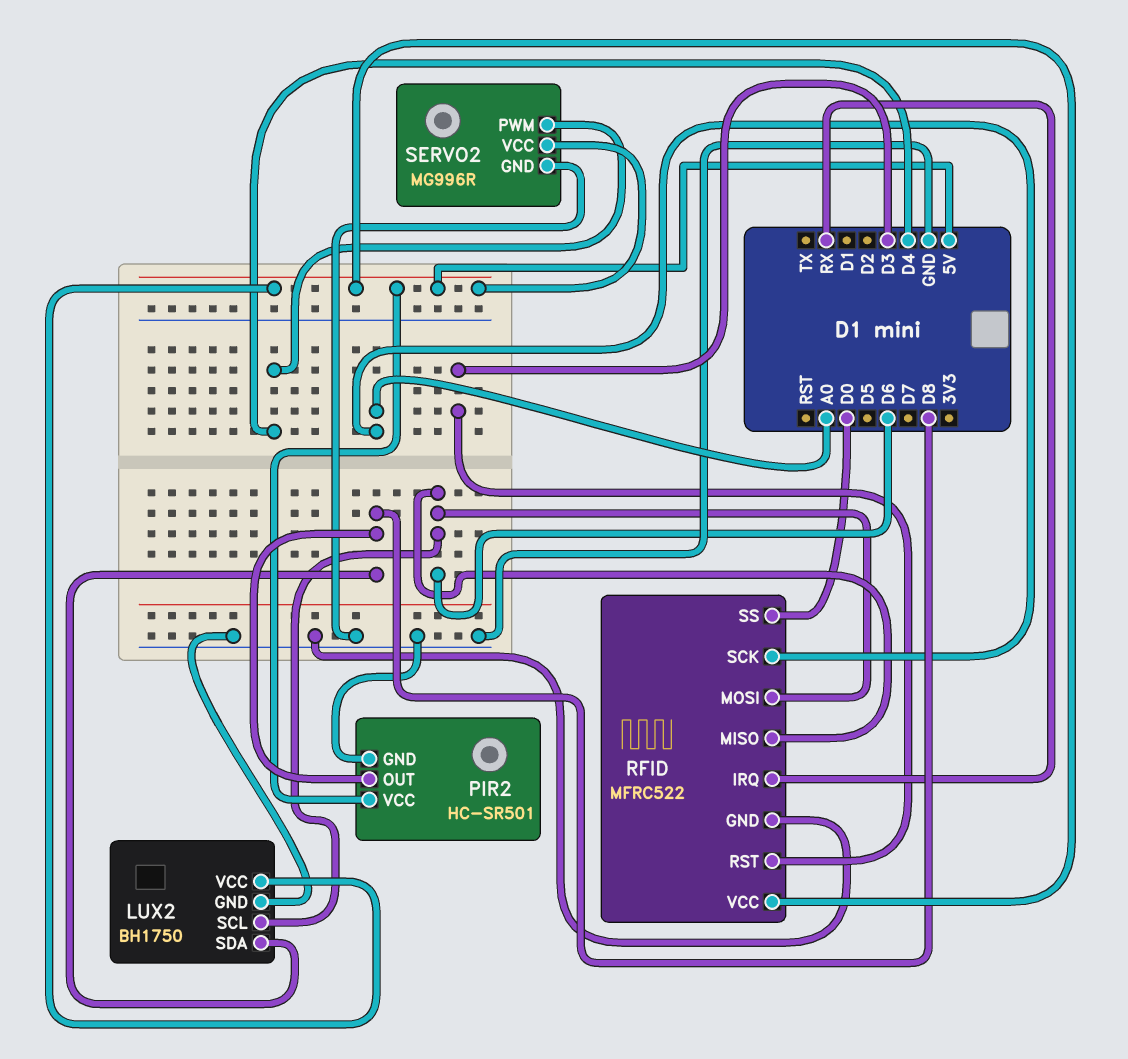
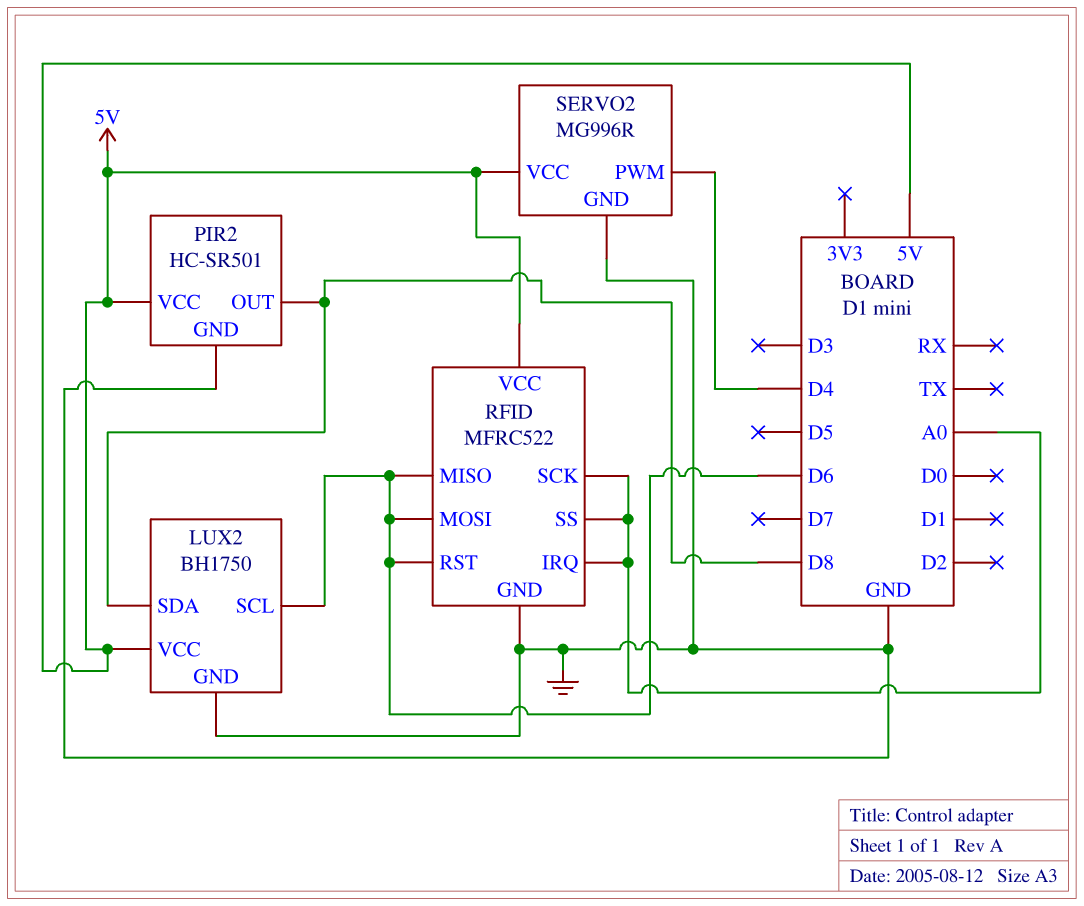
RFID pin IRQ: RX -> A0
RFID pin RST: D3 -> D6
RFID pin SS: D0 -> A0

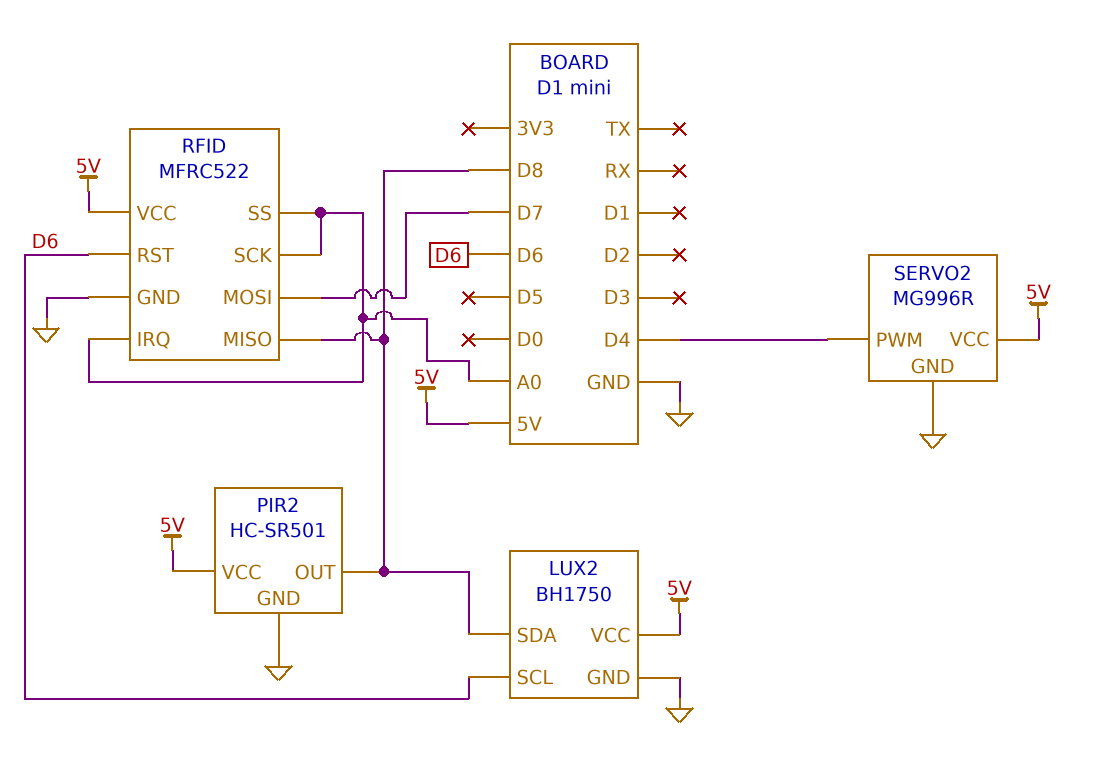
RFID pin MISO: D6 -> D8
RFID pin MOSI: D6 -> D7

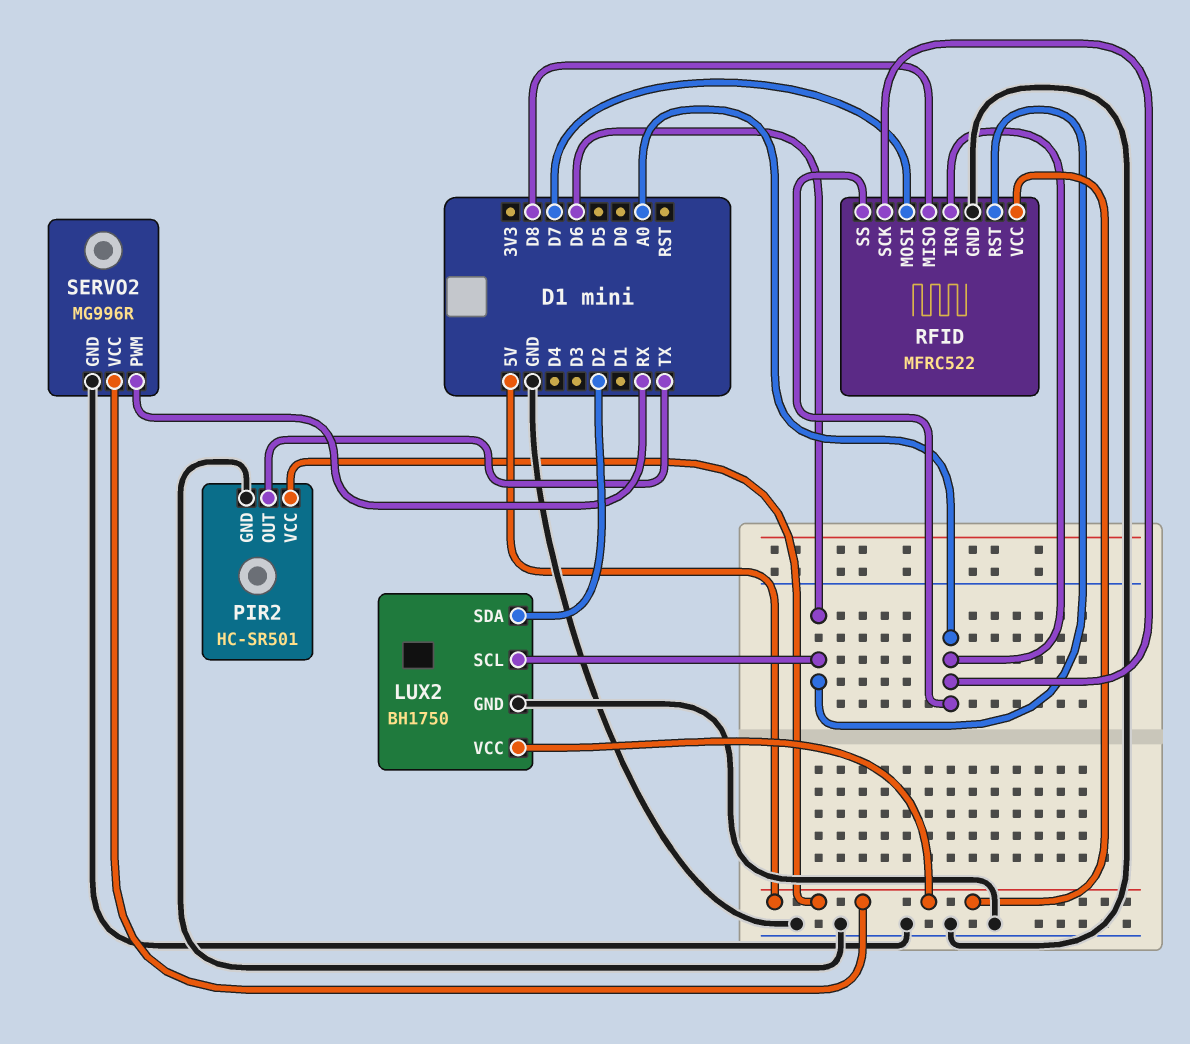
LUX2 pin SDA: D8 -> D2
PIR2 pin OUT: D8 -> TX
SERVO2 pin PWM: D4 -> RX

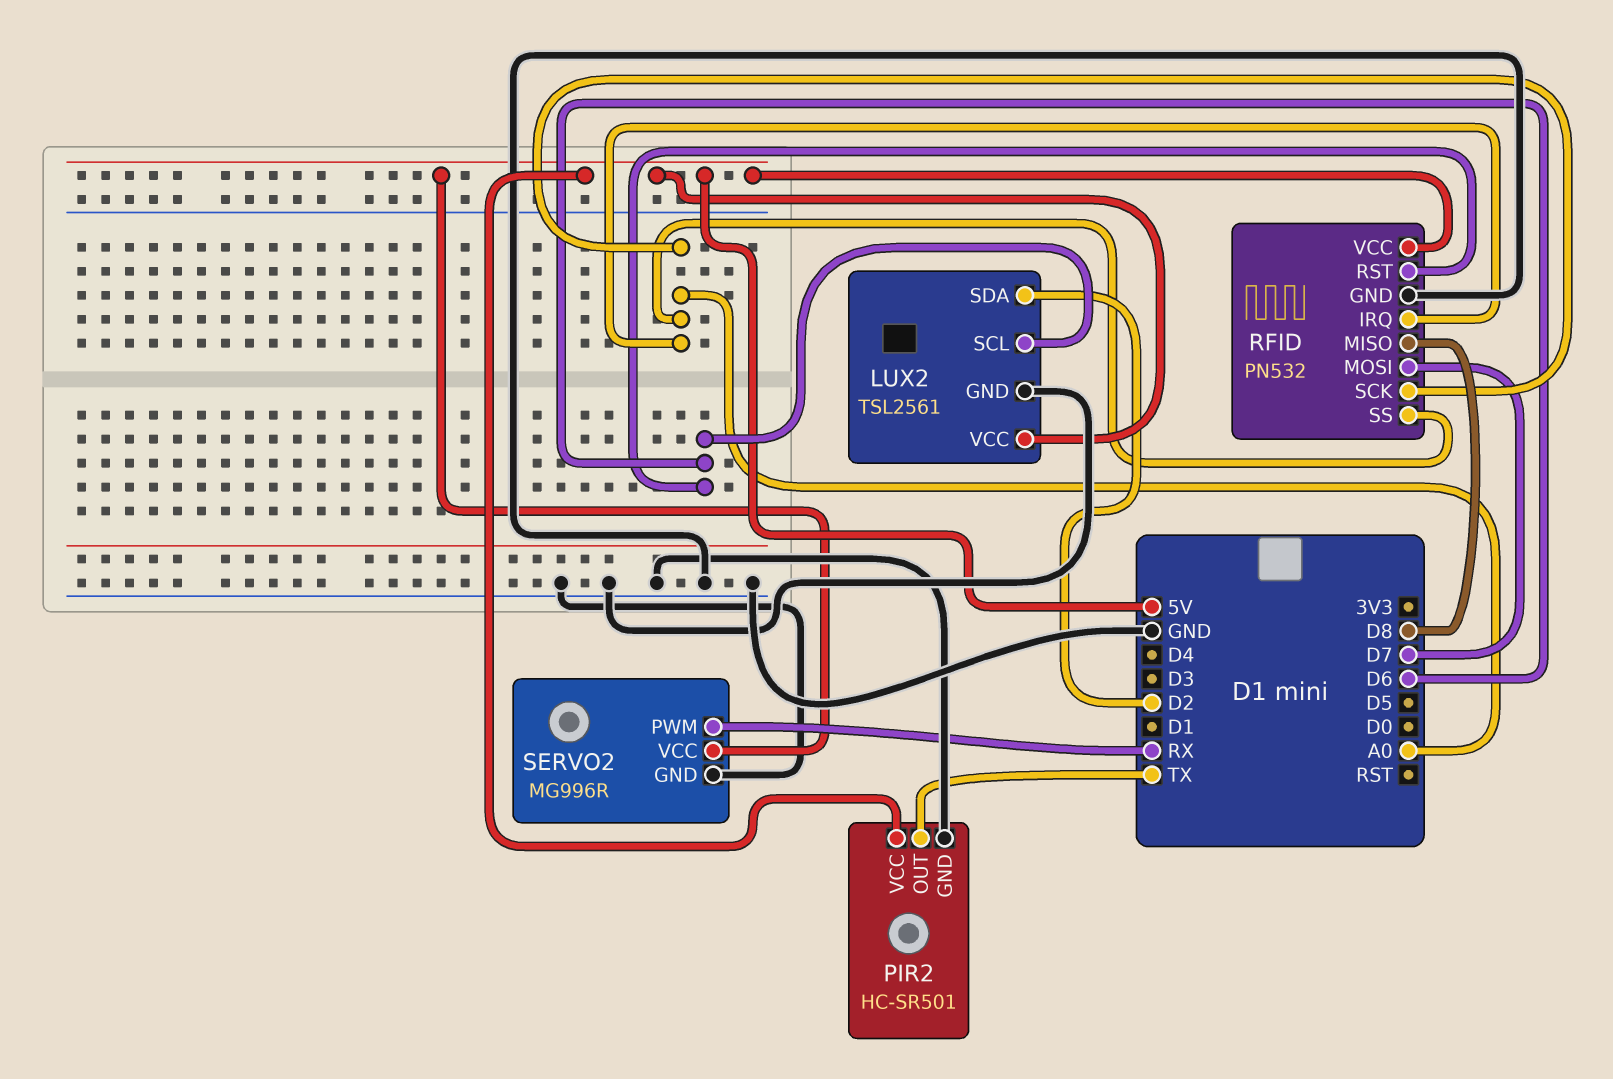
LUX2: BH1750 -> TSL2561
RFID: MFRC522 -> PN532

